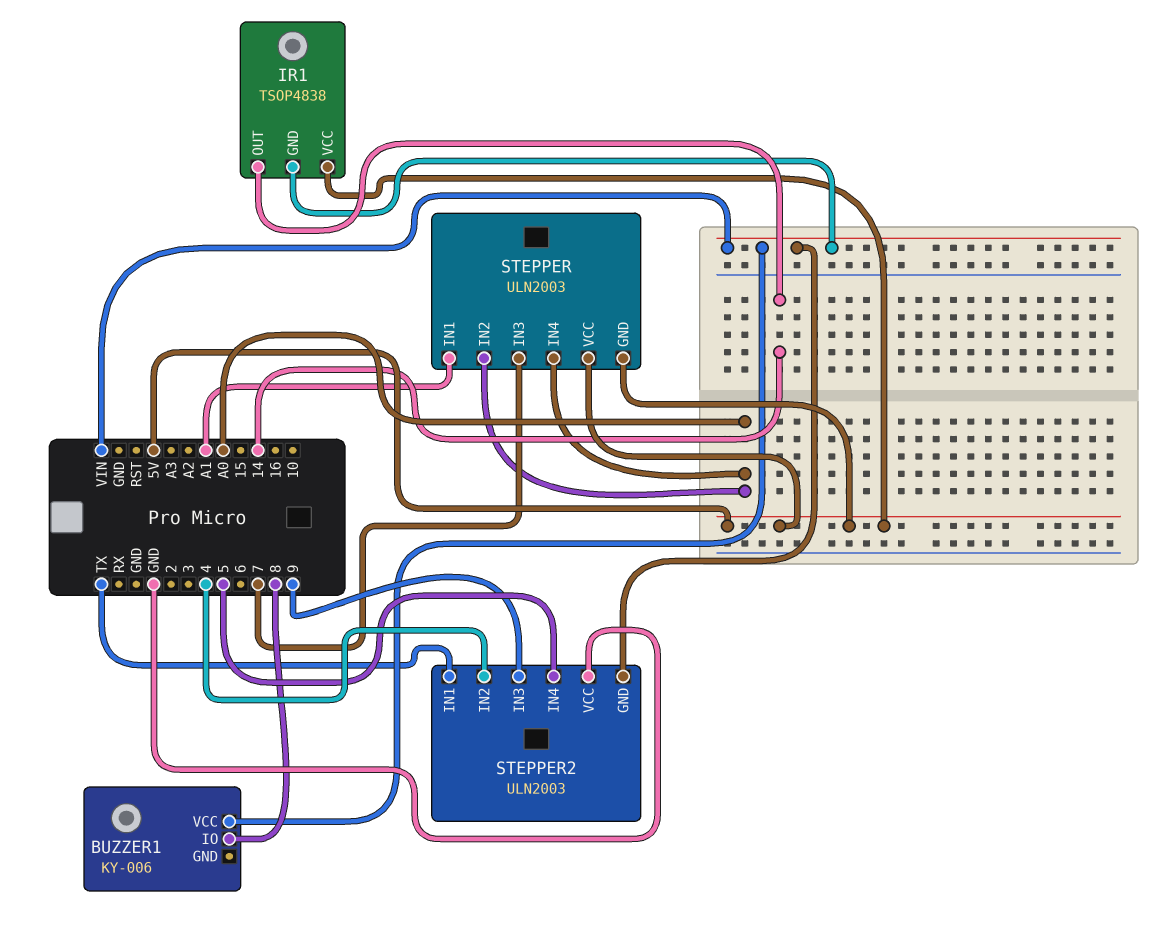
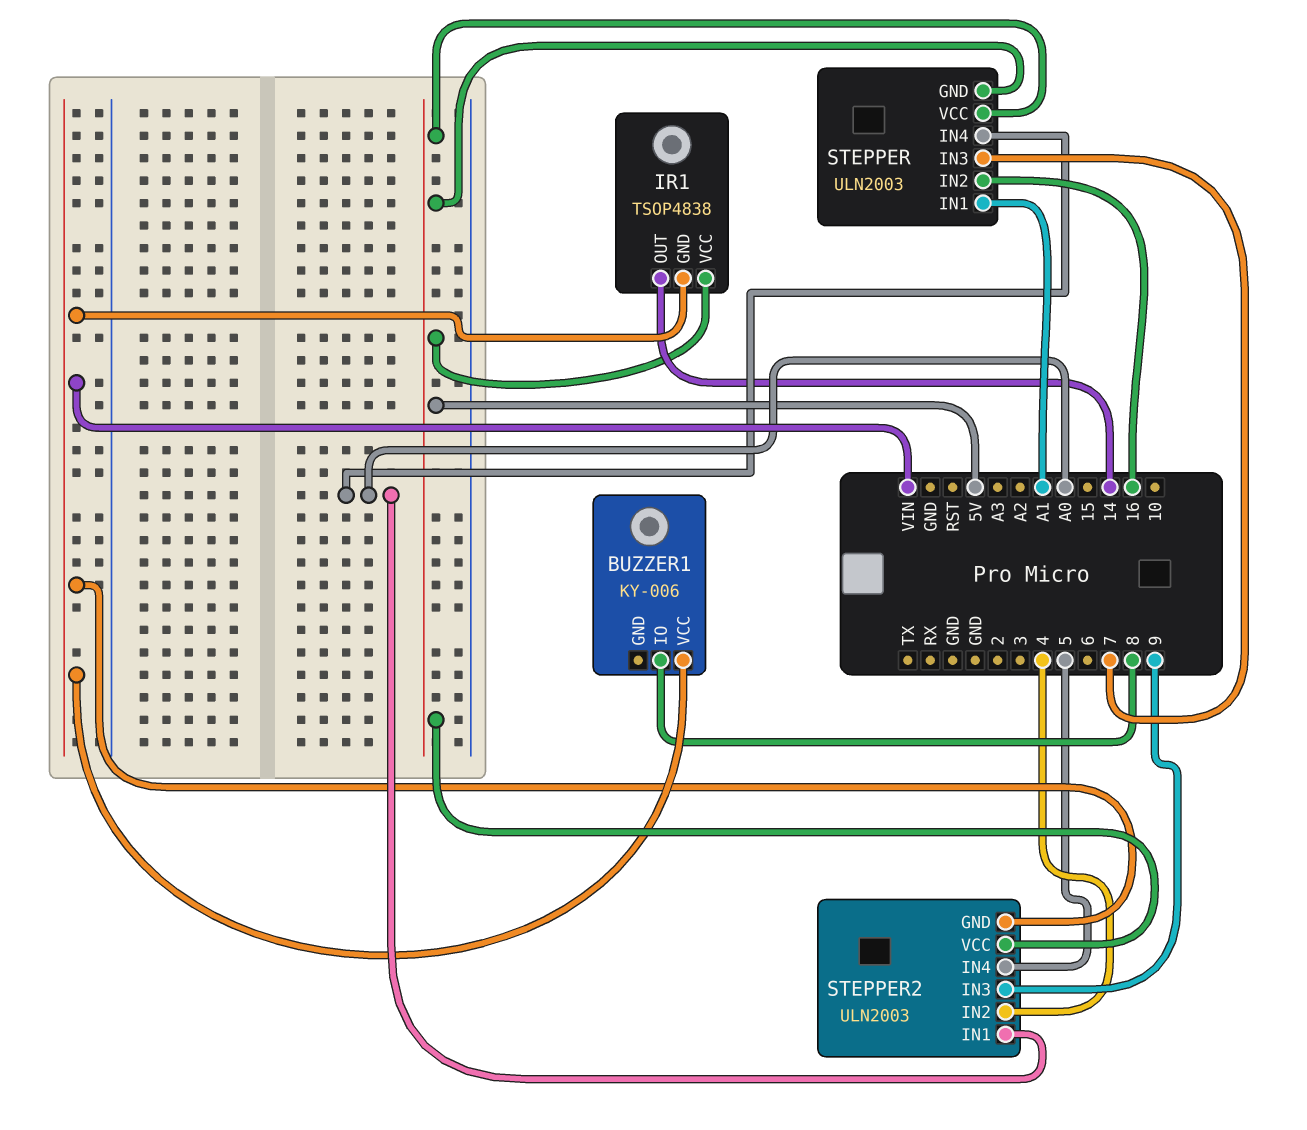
STEPPER pin IN2: A0 -> 16
STEPPER2 pin IN1: TX -> A0
STEPPER2 pin VCC: GND -> 5V

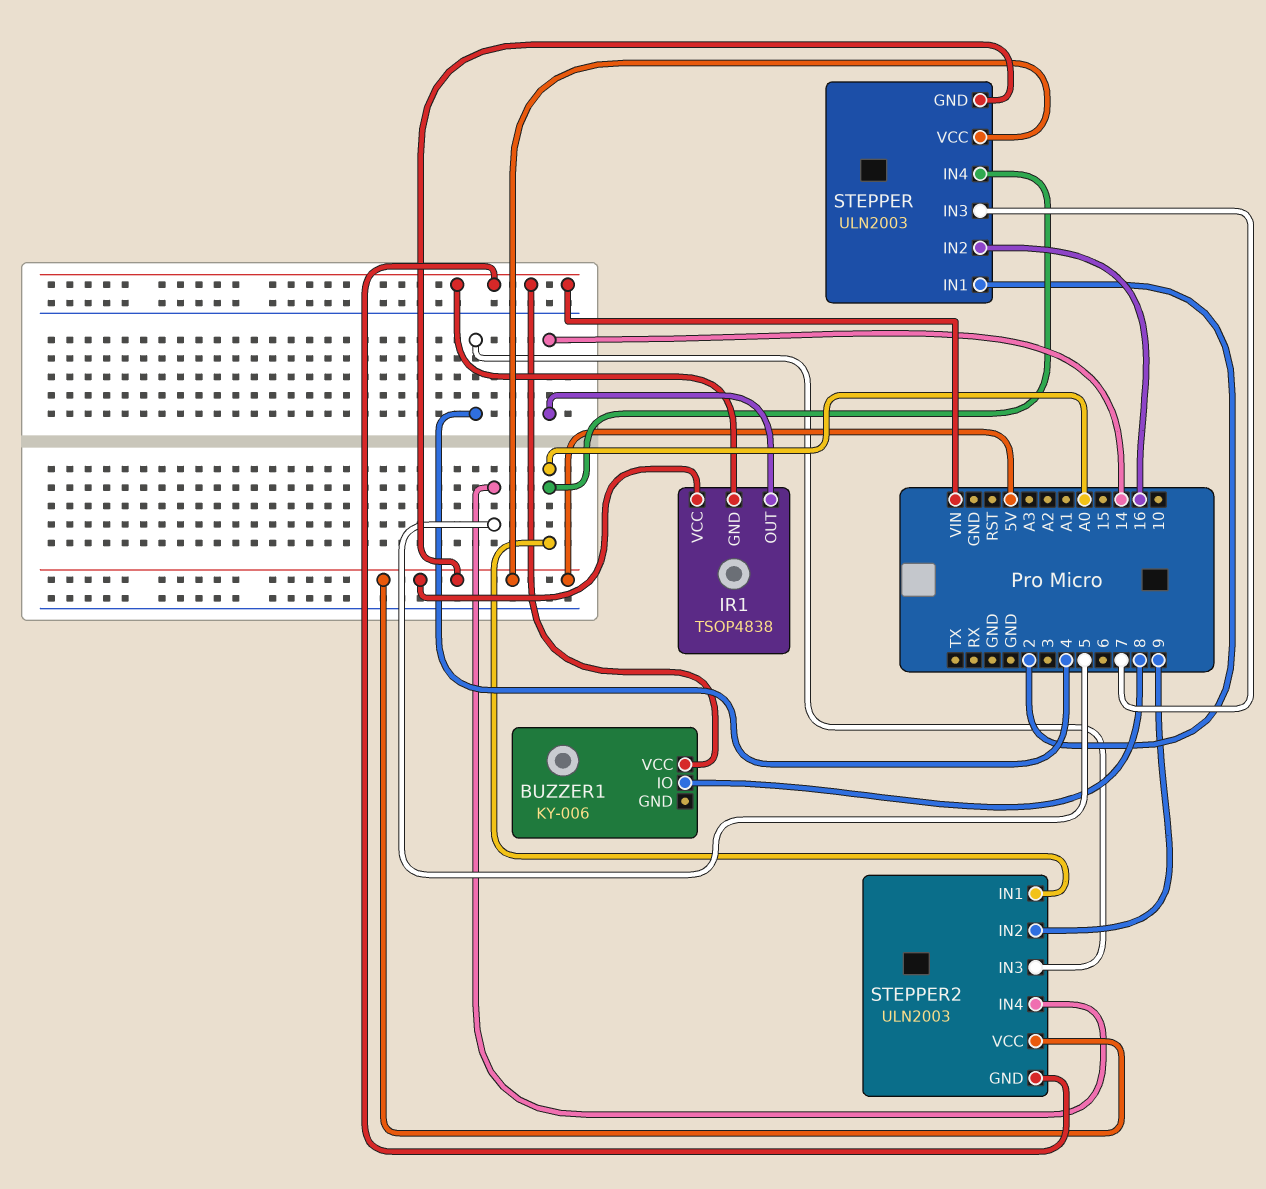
STEPPER pin IN1: A1 -> 2
STEPPER2 pin IN2: 4 -> 9
STEPPER2 pin IN3: 9 -> 4

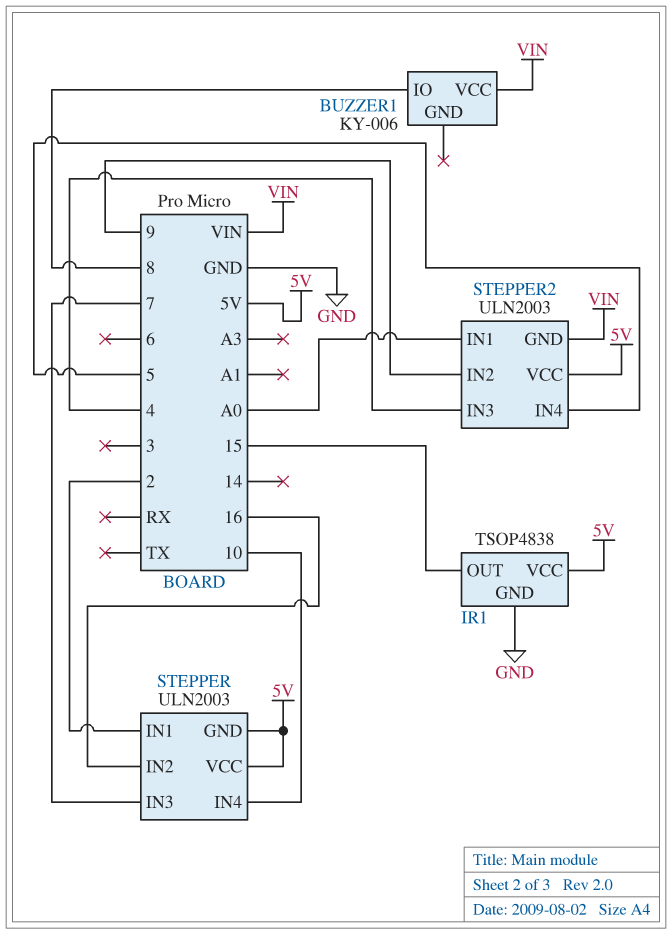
IR1 pin GND: VIN -> GND
IR1 pin OUT: 14 -> 15
STEPPER pin IN4: A0 -> 10

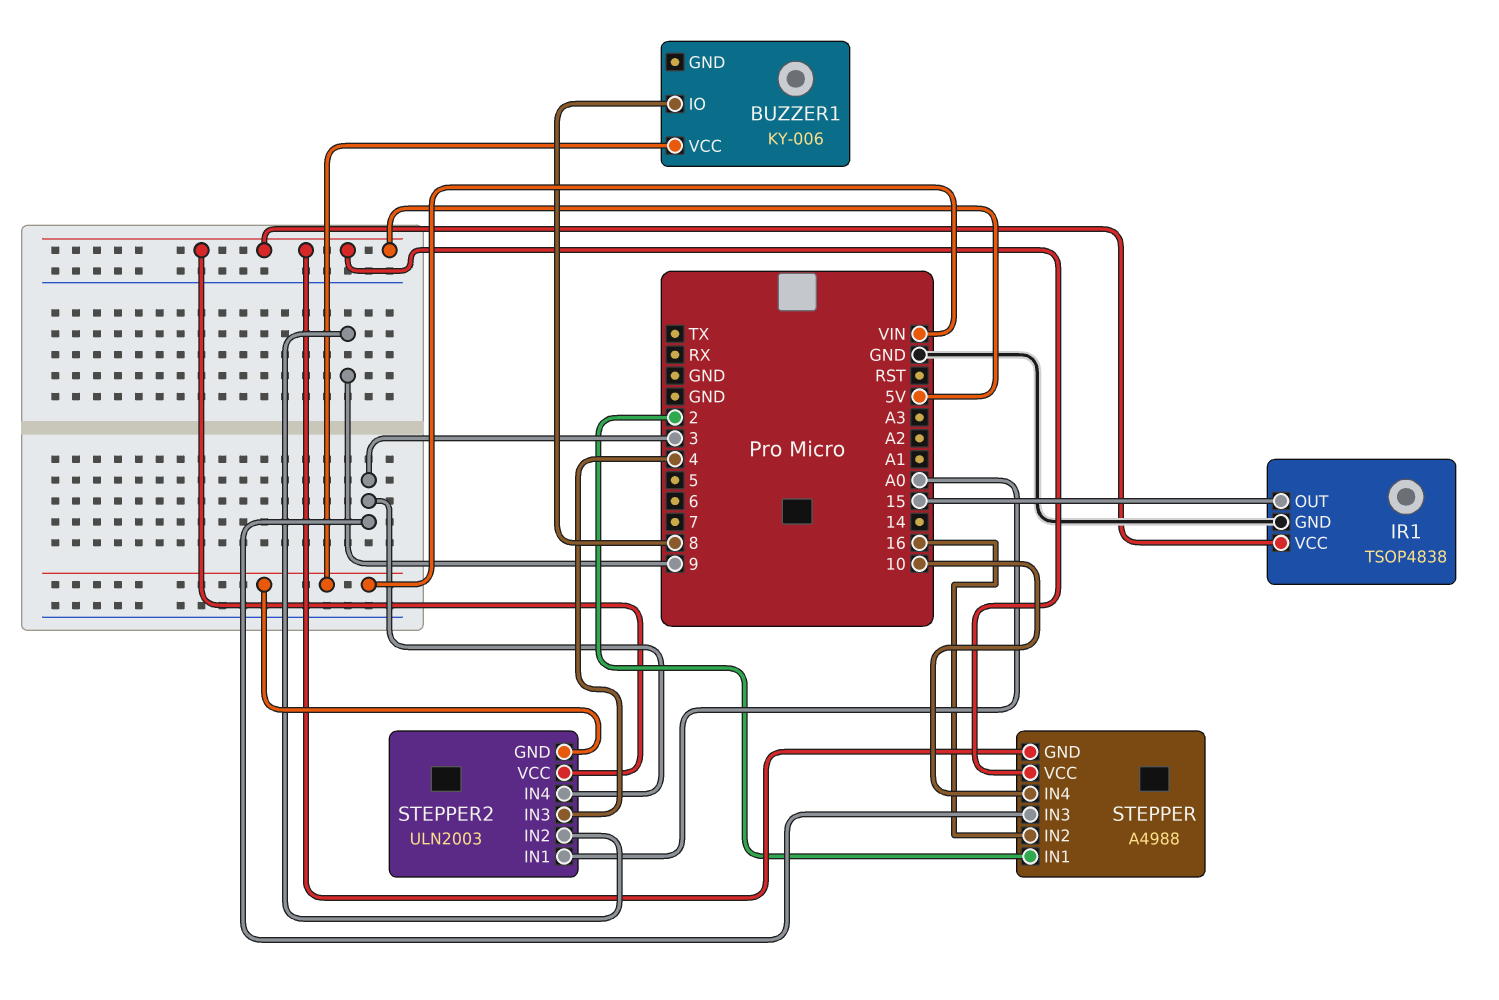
STEPPER: ULN2003 -> A4988
STEPPER pin IN3: 7 -> 3
STEPPER2 pin IN4: 5 -> 3

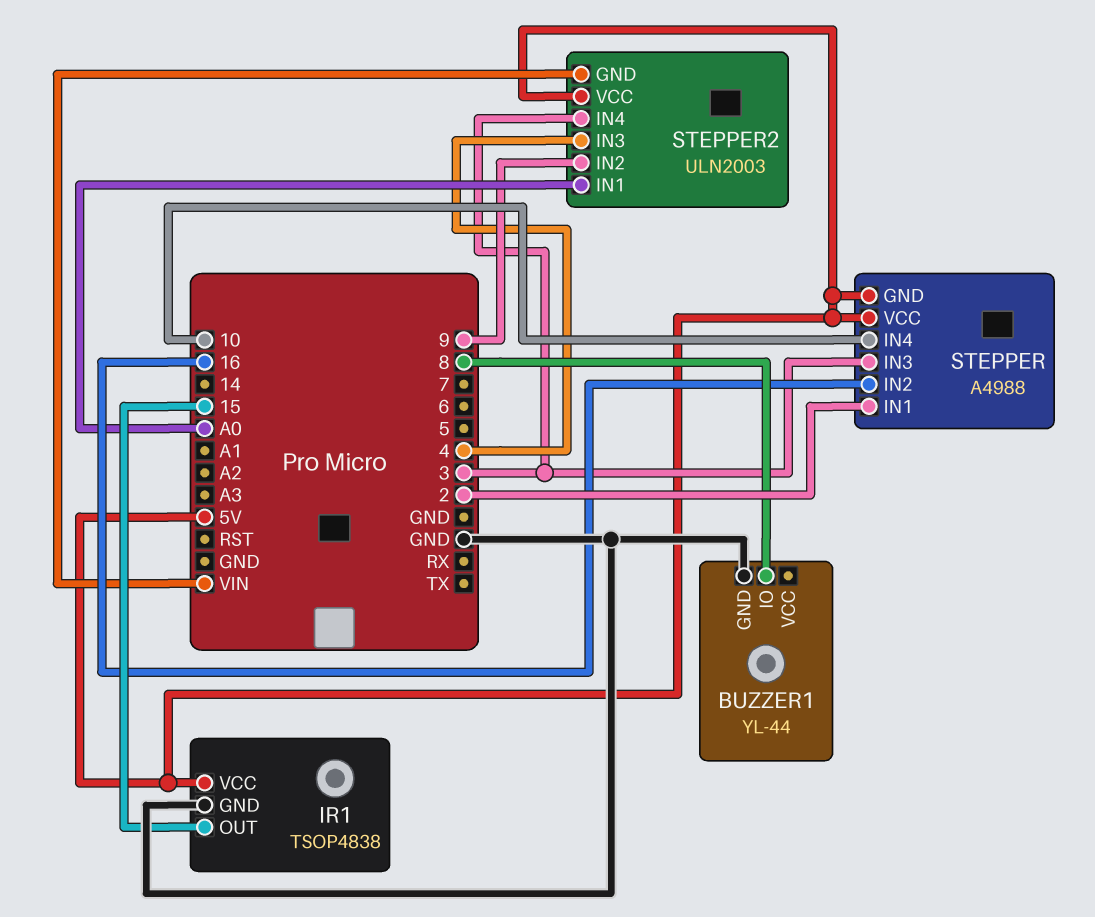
BUZZER1: KY-006 -> YL-44
BUZZER1 pin GND: none -> GND
BUZZER1 pin VCC: VIN -> none

